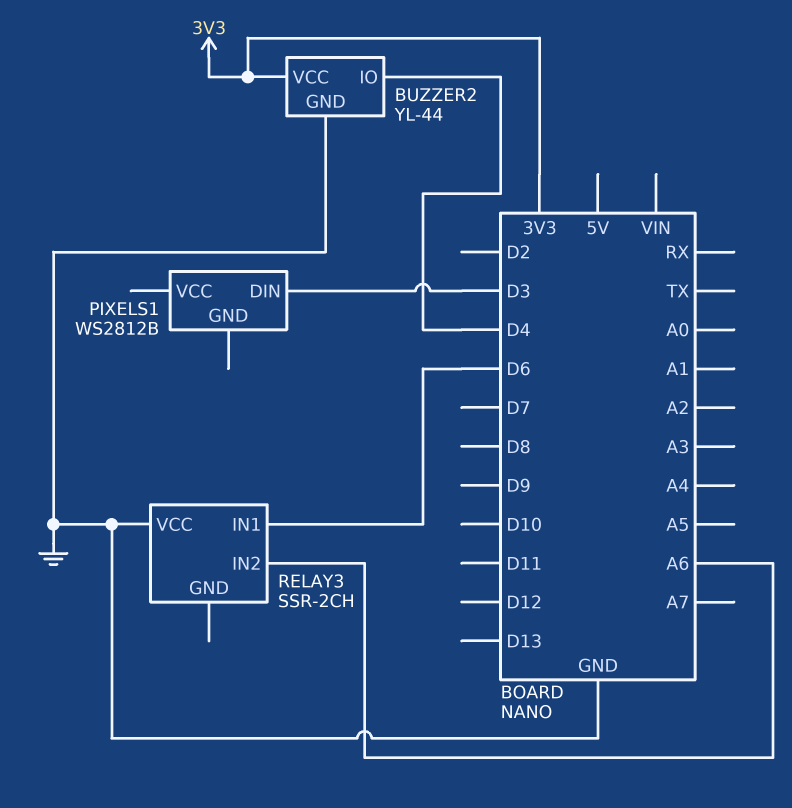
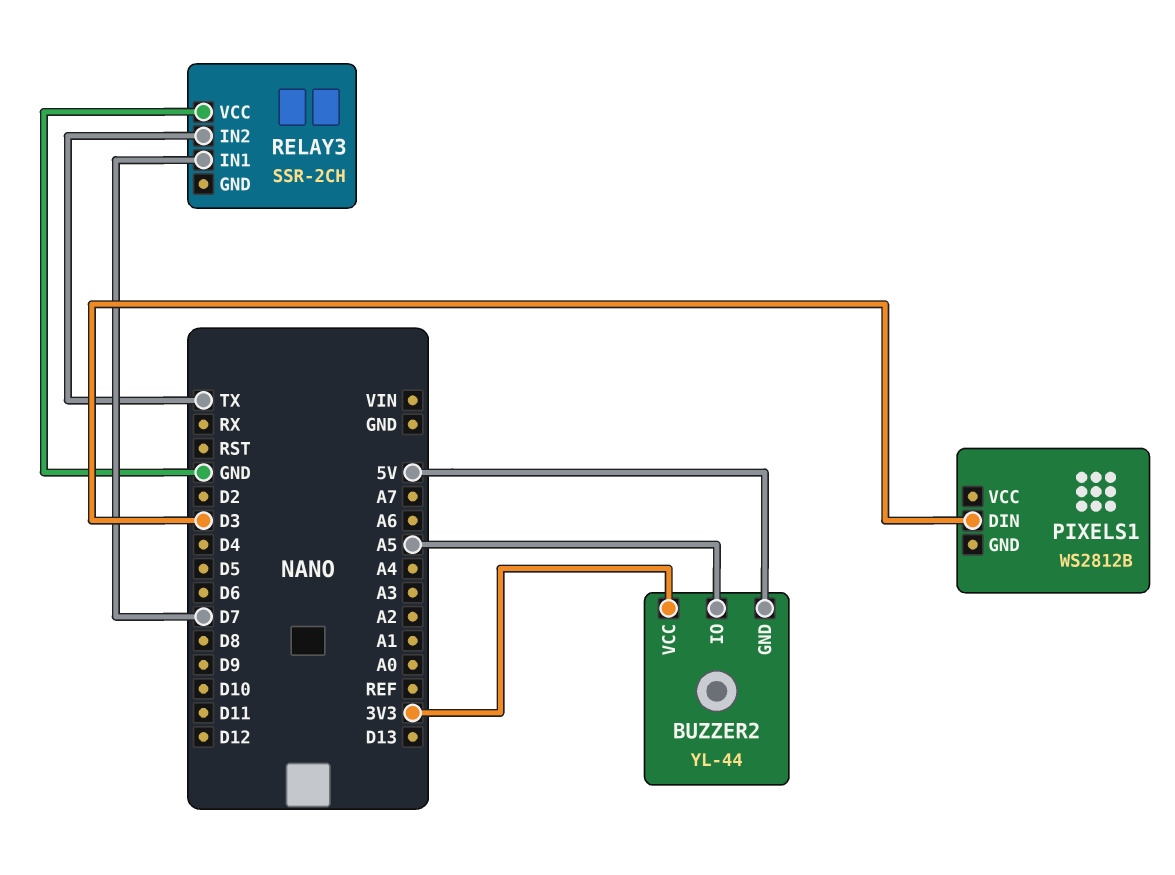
BUZZER2 pin GND: GND -> 5V
BUZZER2 pin IO: D4 -> A5
RELAY3 pin IN1: D6 -> D7
RELAY3 pin IN2: A6 -> TX

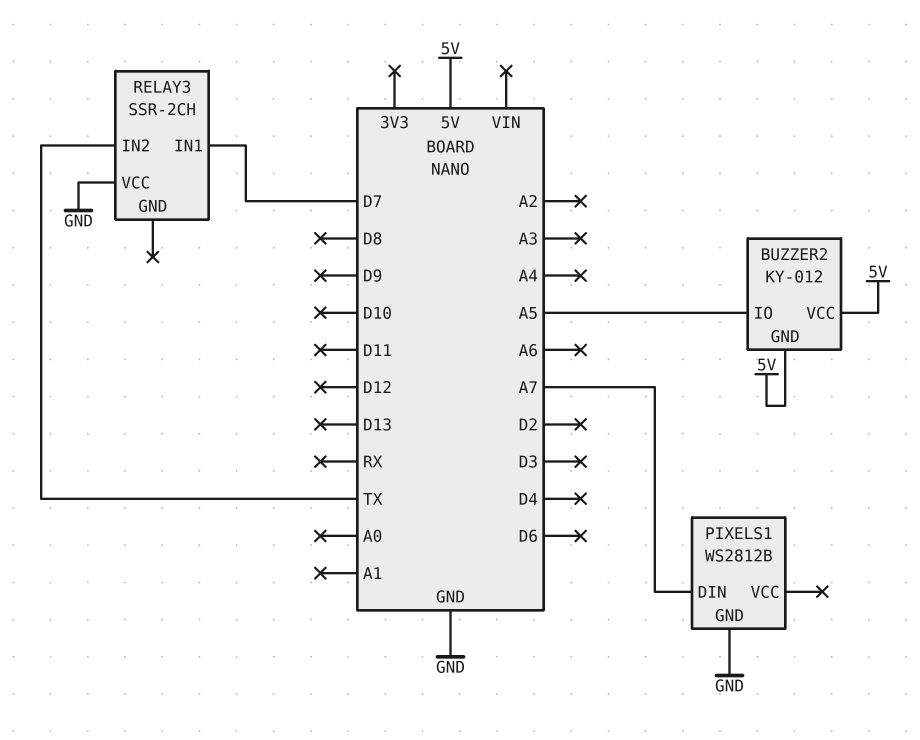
BUZZER2: YL-44 -> KY-012
BUZZER2 pin VCC: 3V3 -> 5V
PIXELS1 pin DIN: D3 -> A7
PIXELS1 pin GND: none -> GND

